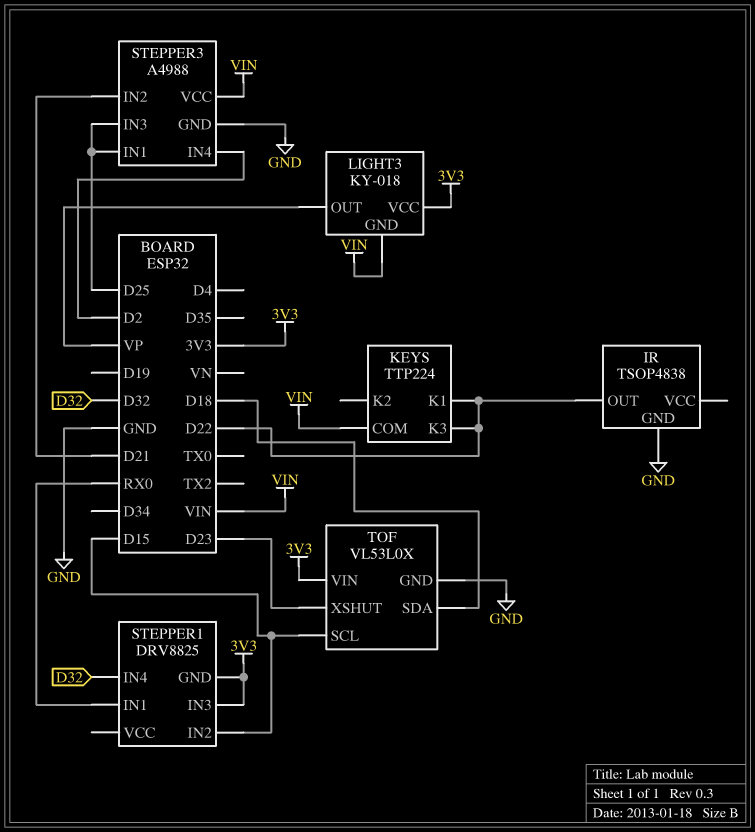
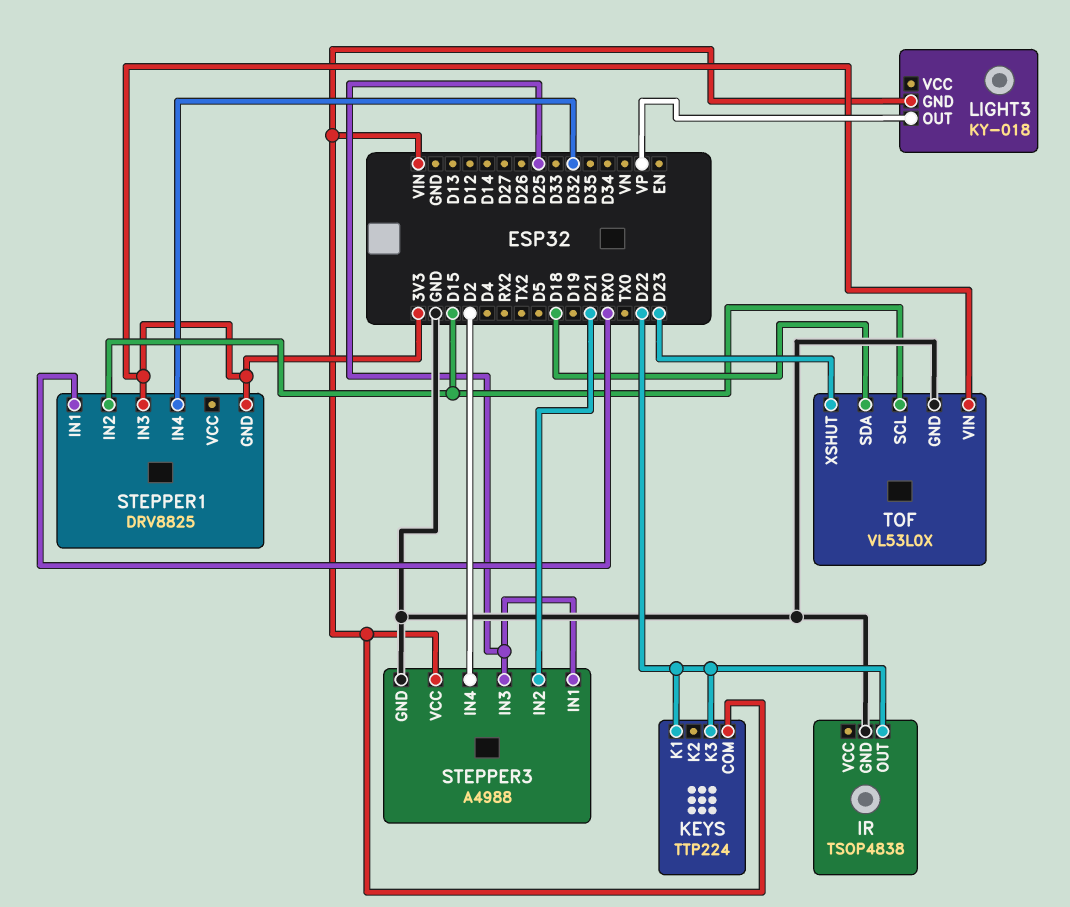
LIGHT3 pin VCC: 3V3 -> none

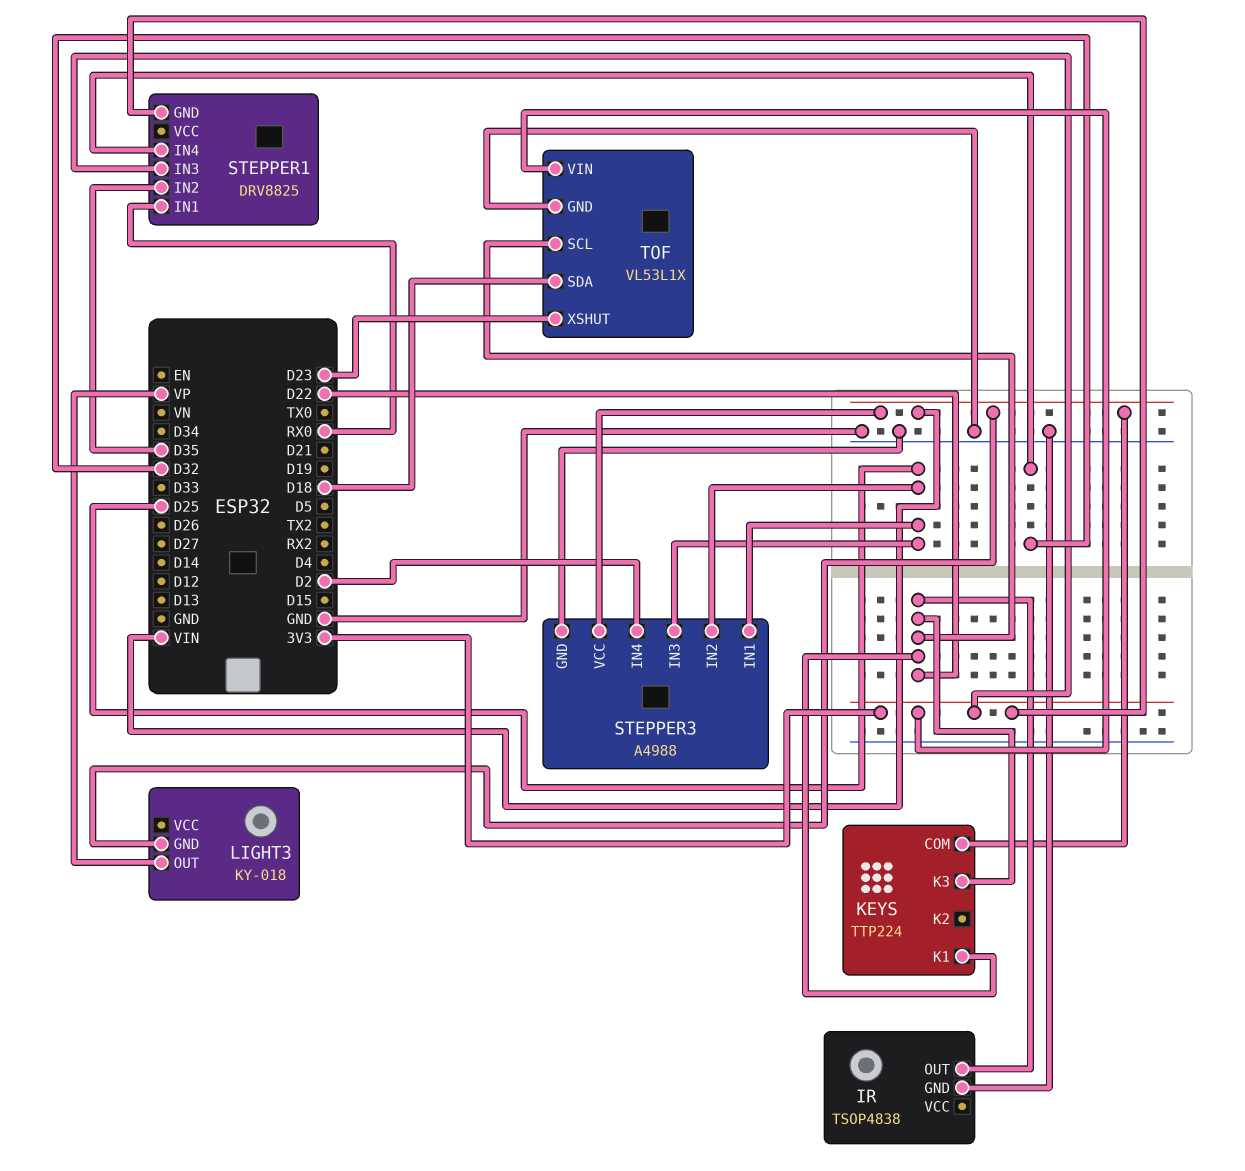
STEPPER1 pin IN2: D15 -> D35
STEPPER3 pin IN2: D21 -> D25
TOF: VL53L0X -> VL53L1X
TOF pin SCL: D15 -> D22

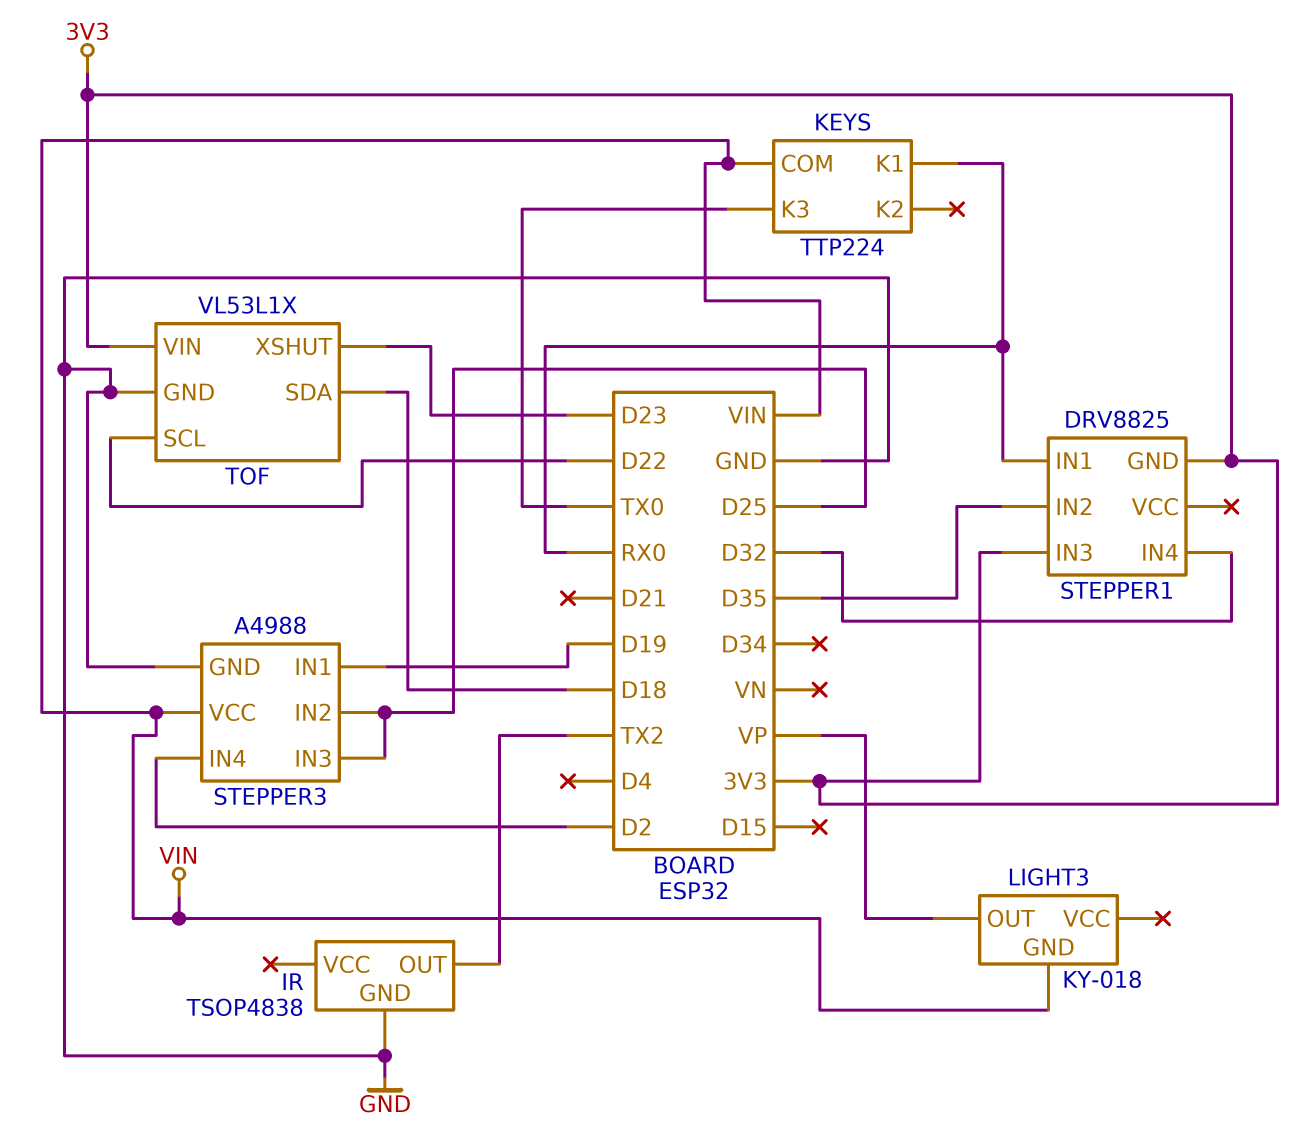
IR pin OUT: D22 -> TX2
KEYS pin K1: D22 -> RX0
KEYS pin K3: D22 -> TX0
STEPPER3 pin IN1: D25 -> D19

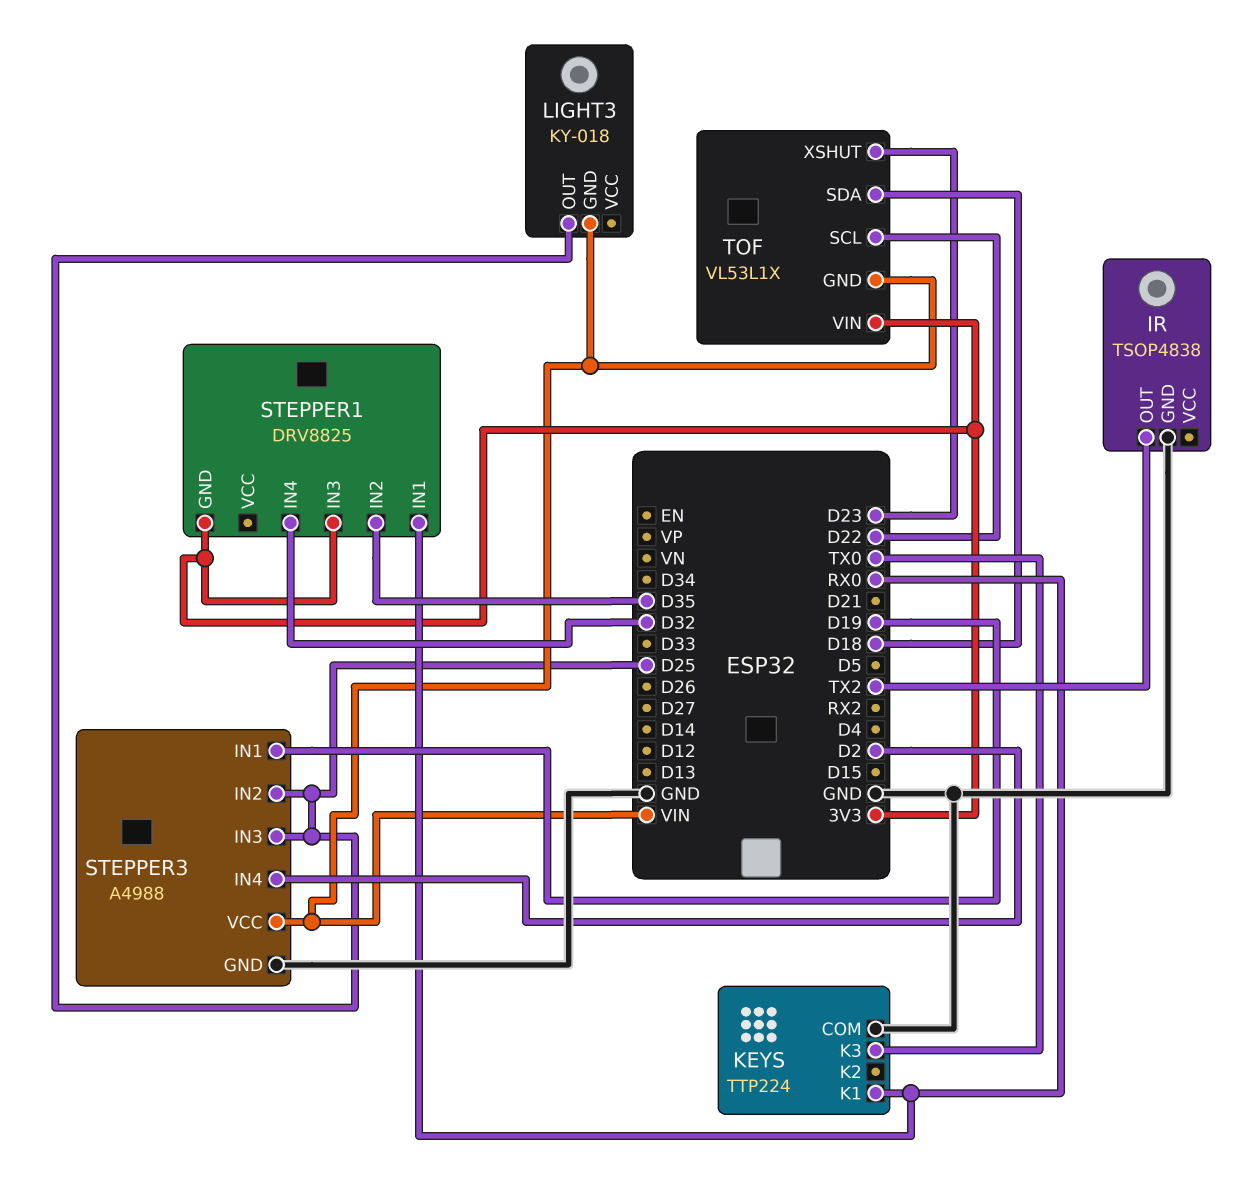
KEYS pin COM: VIN -> GND
LIGHT3 pin OUT: VP -> D25
TOF pin GND: GND -> VIN

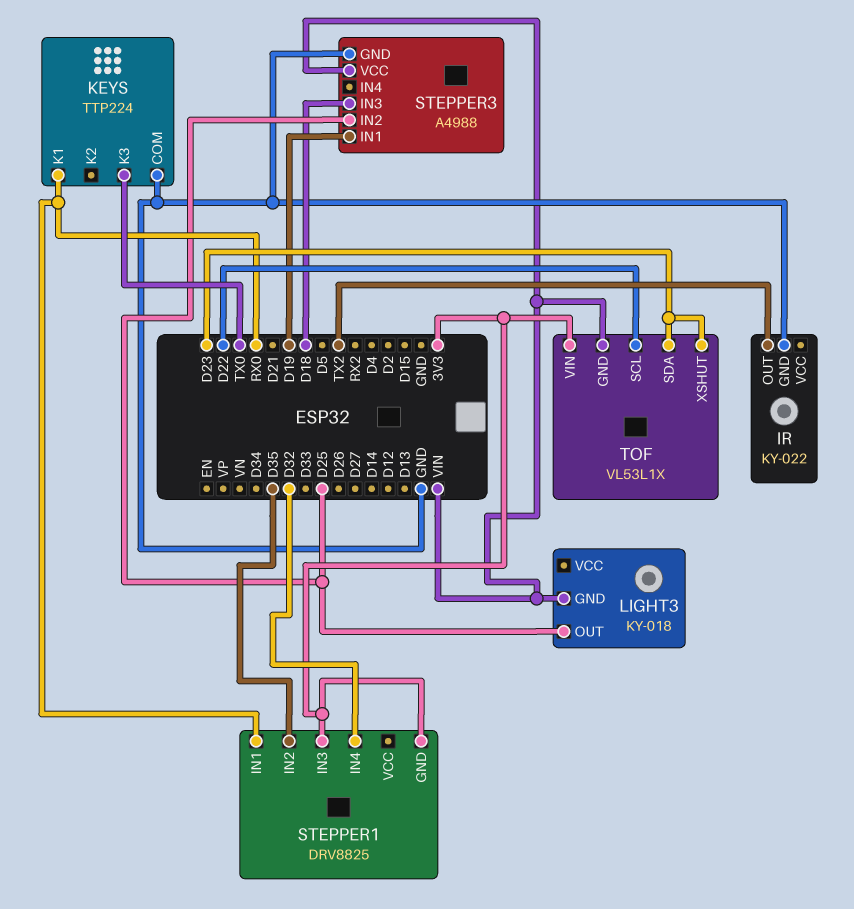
IR: TSOP4838 -> KY-022
STEPPER3 pin IN3: D25 -> D18
STEPPER3 pin IN4: D2 -> none
TOF pin SDA: D18 -> D23

